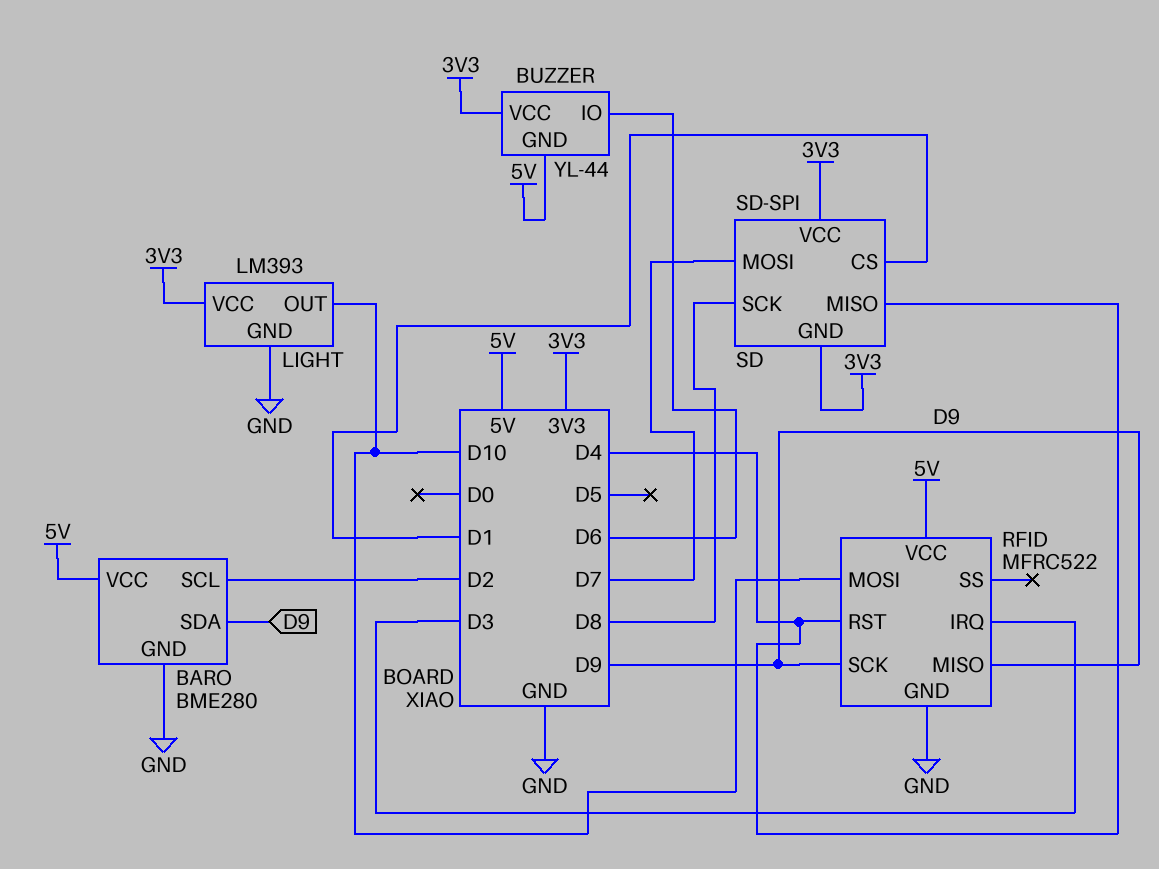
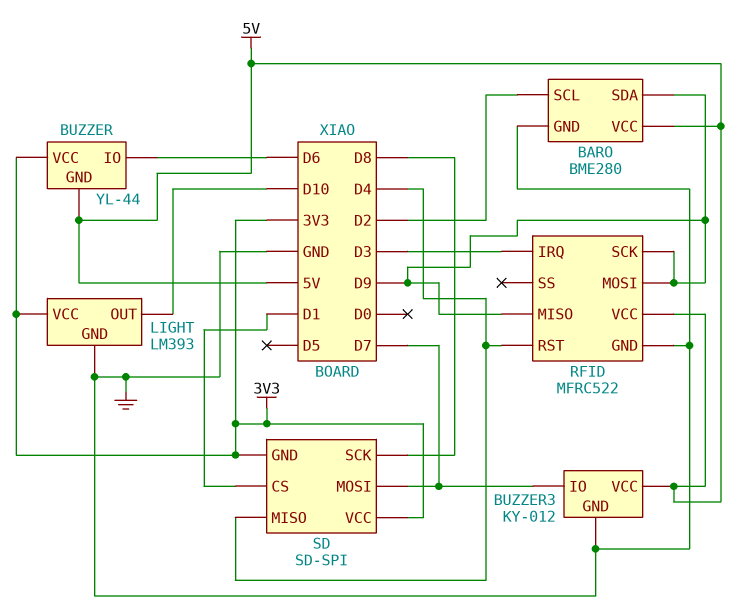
BUZZER3: none -> KY-012
BUZZER3 pin GND: none -> GND
BUZZER3 pin IO: none -> D7
BUZZER3 pin VCC: none -> 5V
RFID pin MOSI: D10 -> D9

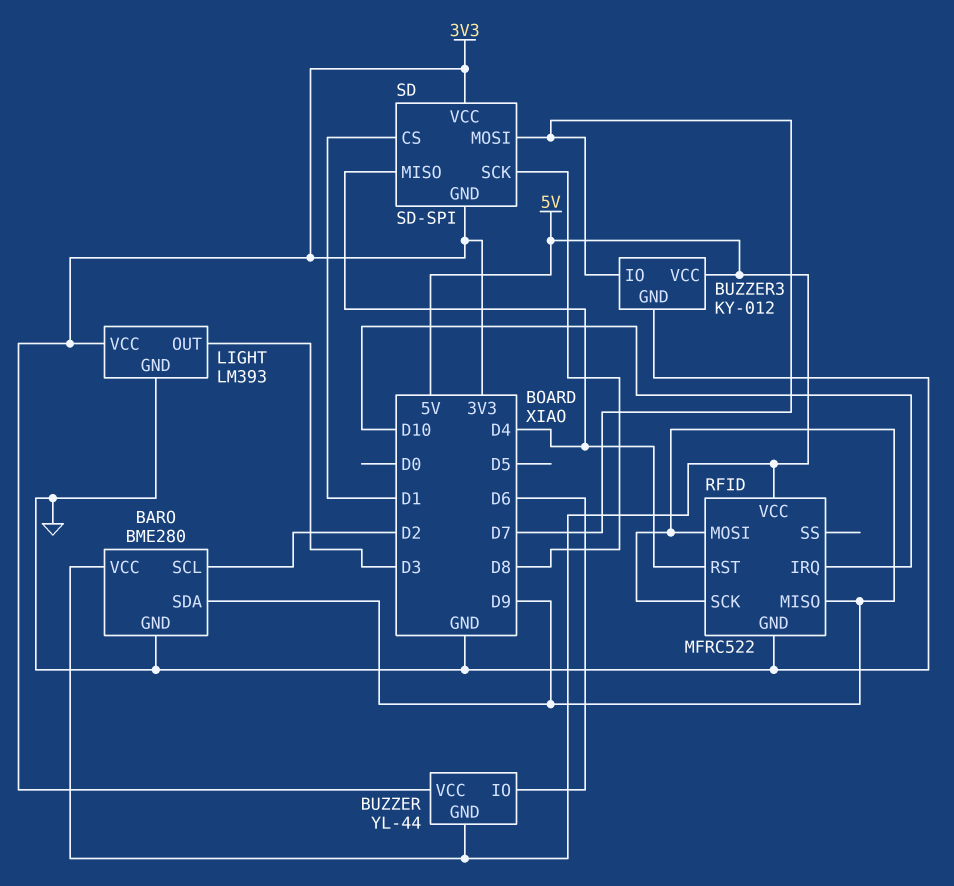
LIGHT pin OUT: D10 -> D3
RFID pin IRQ: D3 -> D10

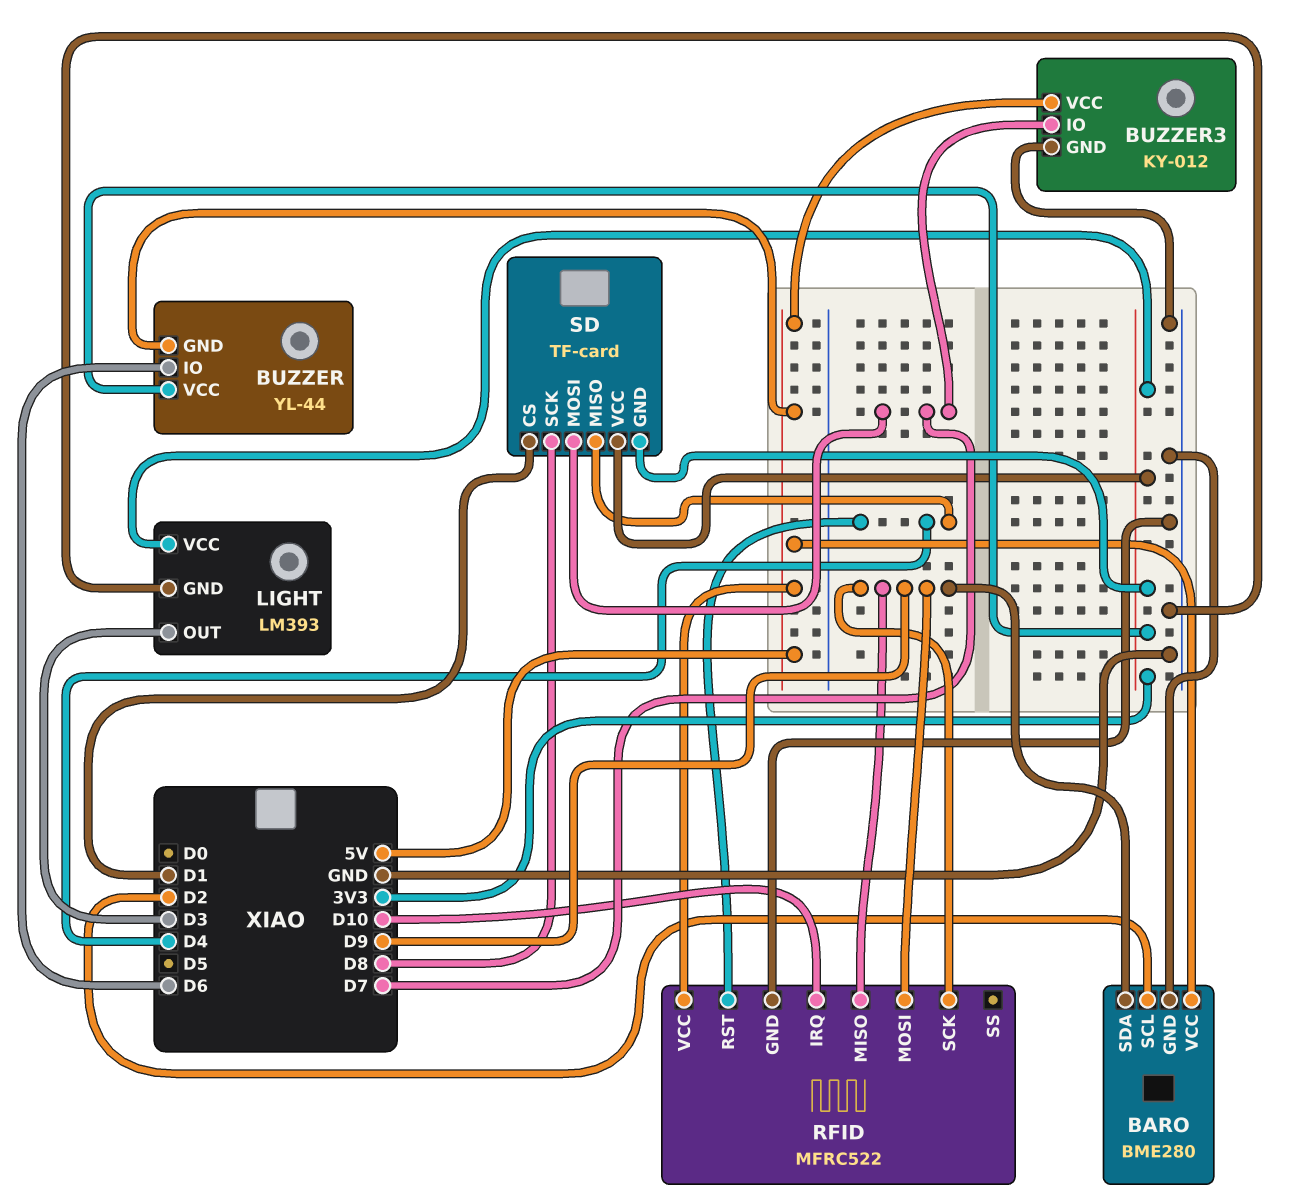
SD: SD-SPI -> TF-card

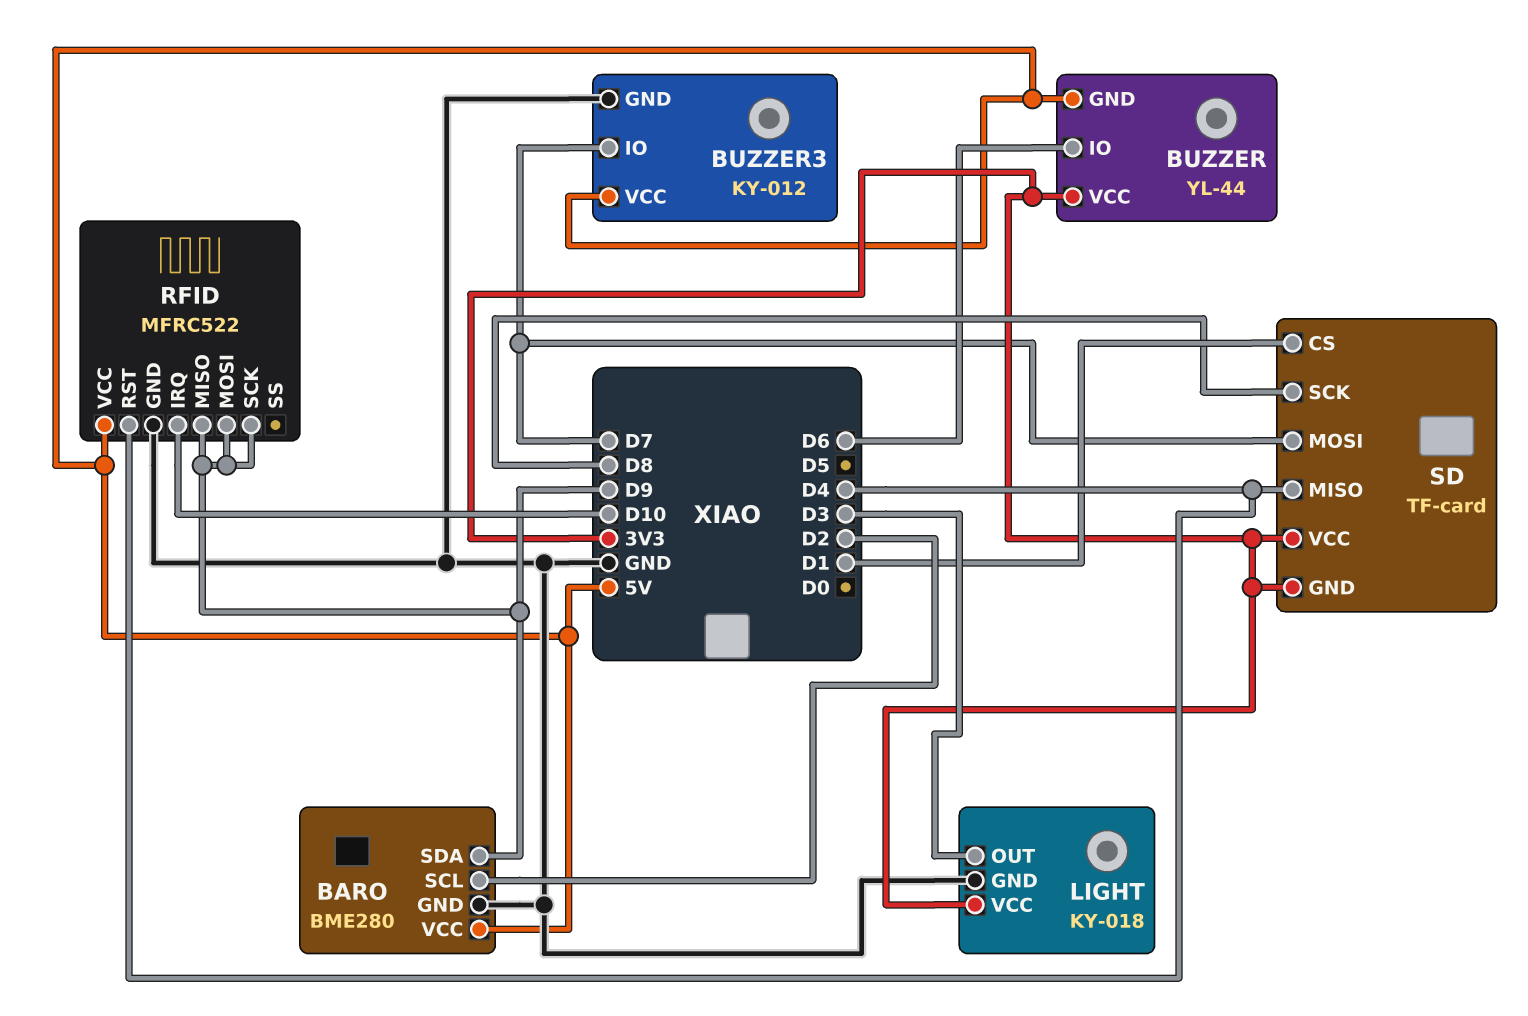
LIGHT: LM393 -> KY-018

